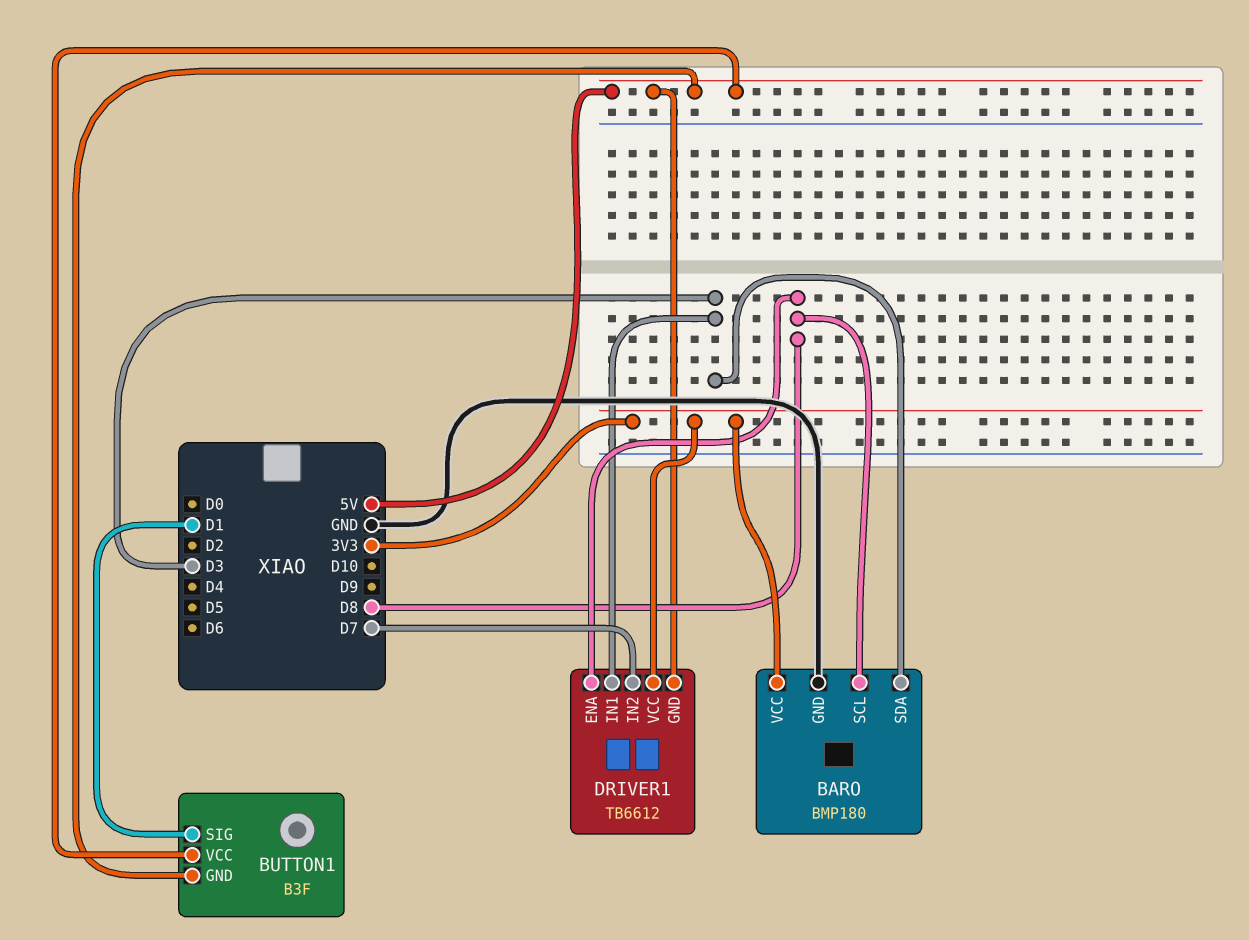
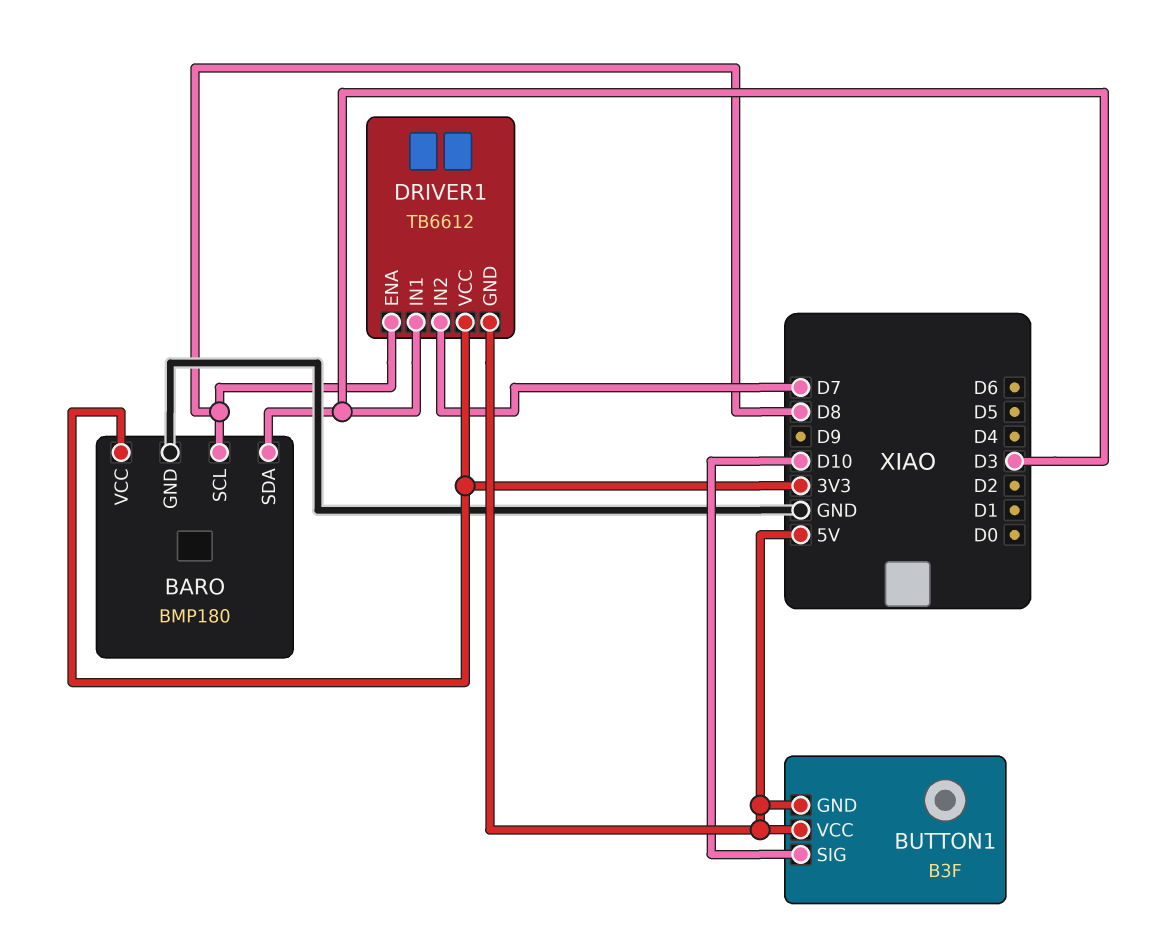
BUTTON1 pin SIG: D1 -> D10

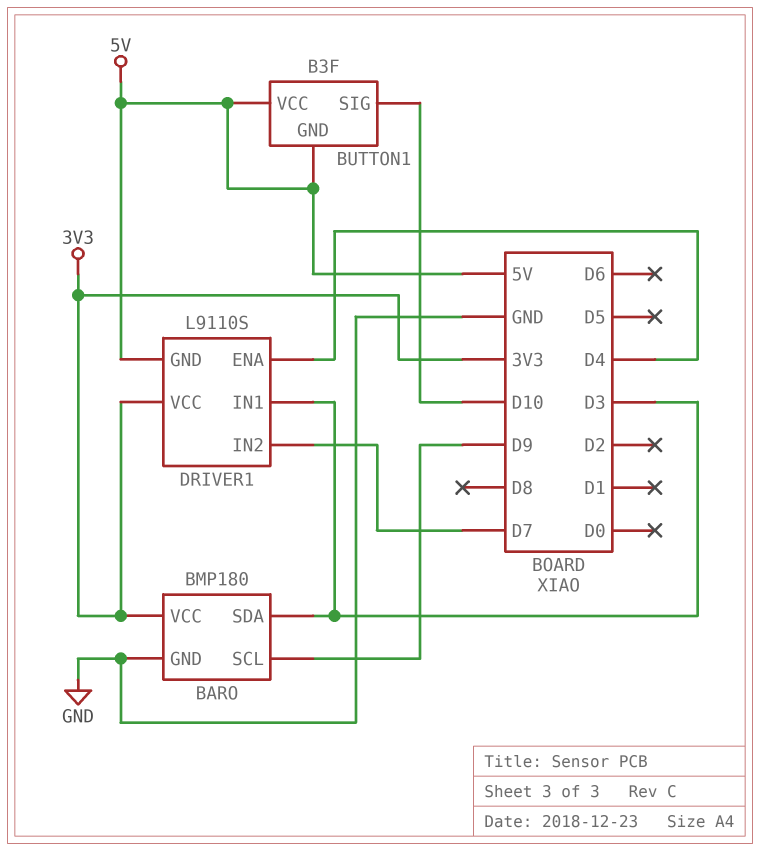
BARO pin SCL: D8 -> D9
DRIVER1: TB6612 -> L9110S
DRIVER1 pin ENA: D8 -> D4

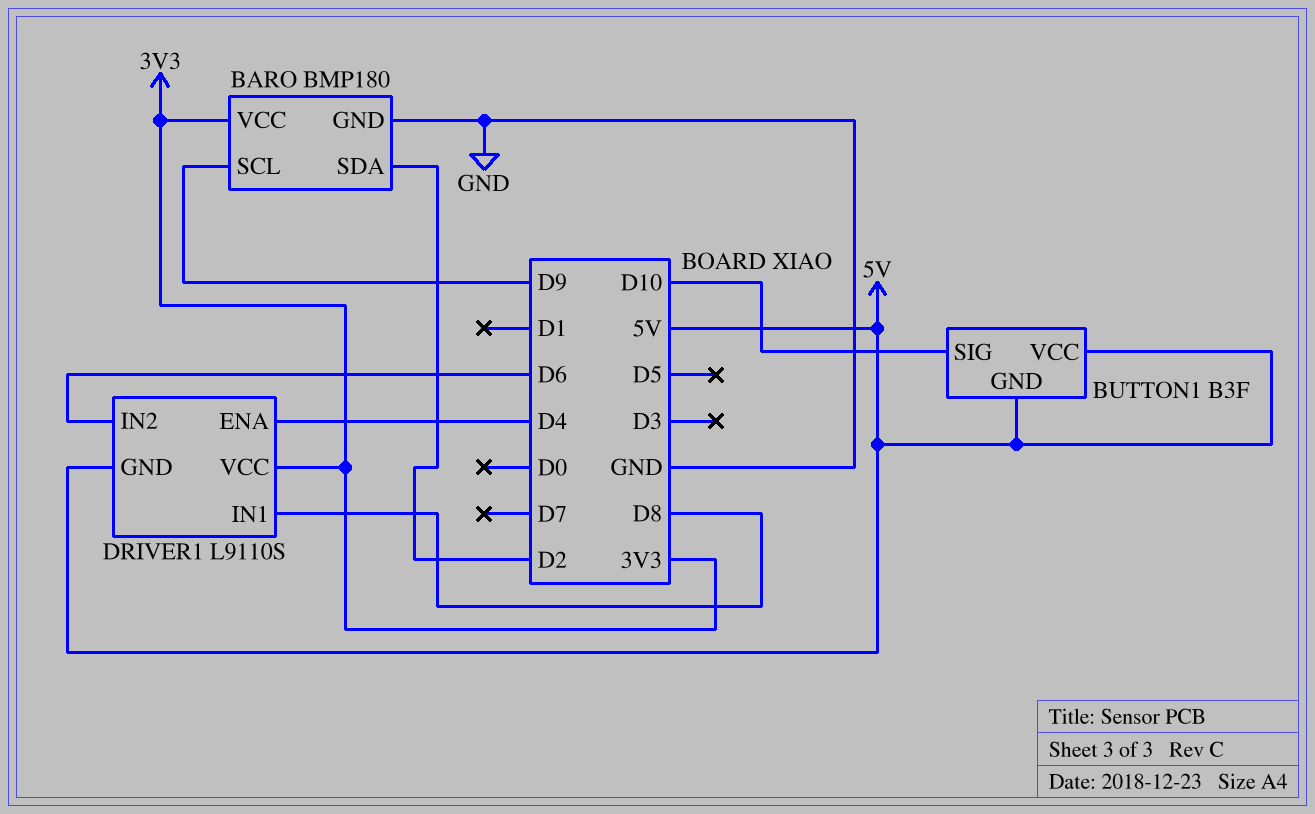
BARO pin SDA: D3 -> D2
DRIVER1 pin IN1: D3 -> D8
DRIVER1 pin IN2: D7 -> D6

